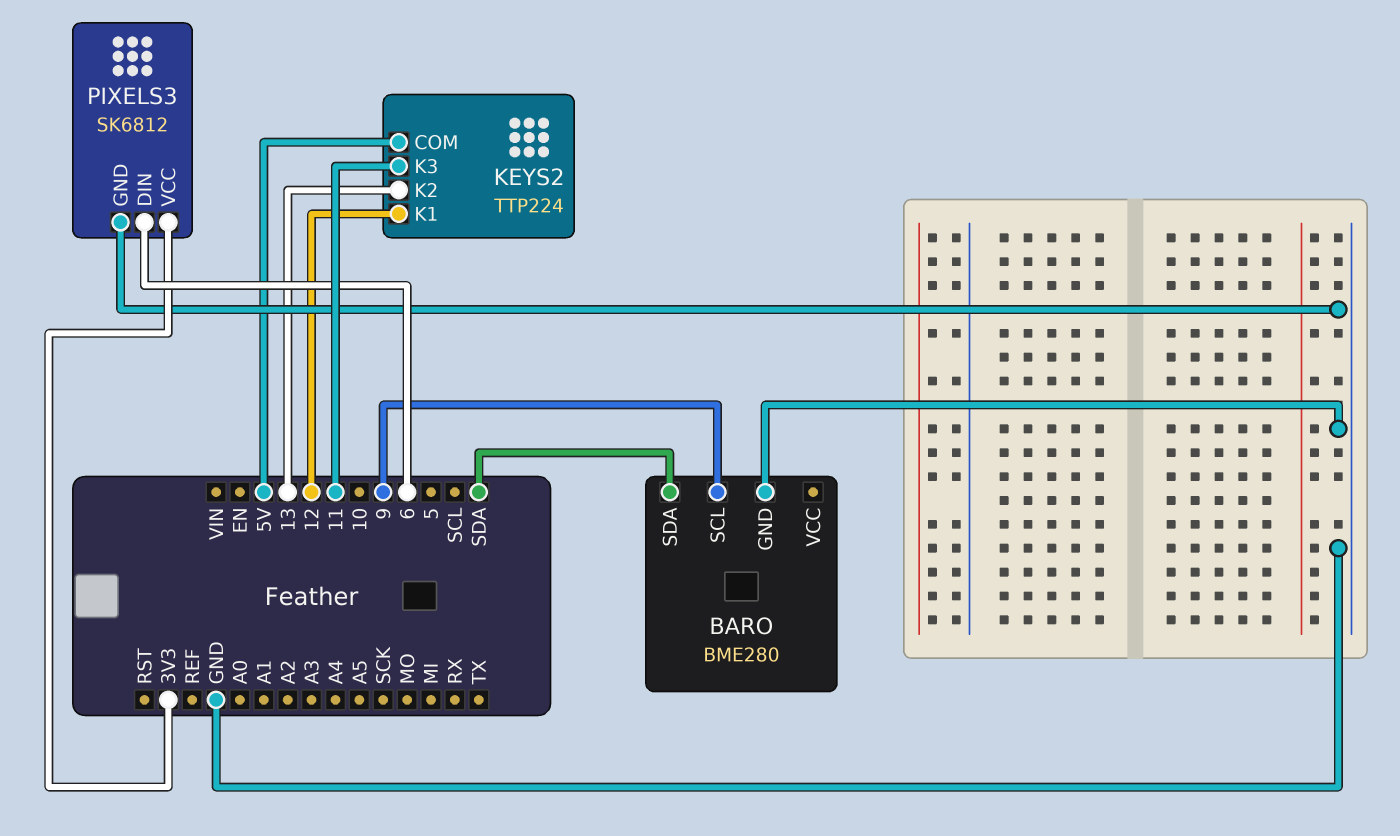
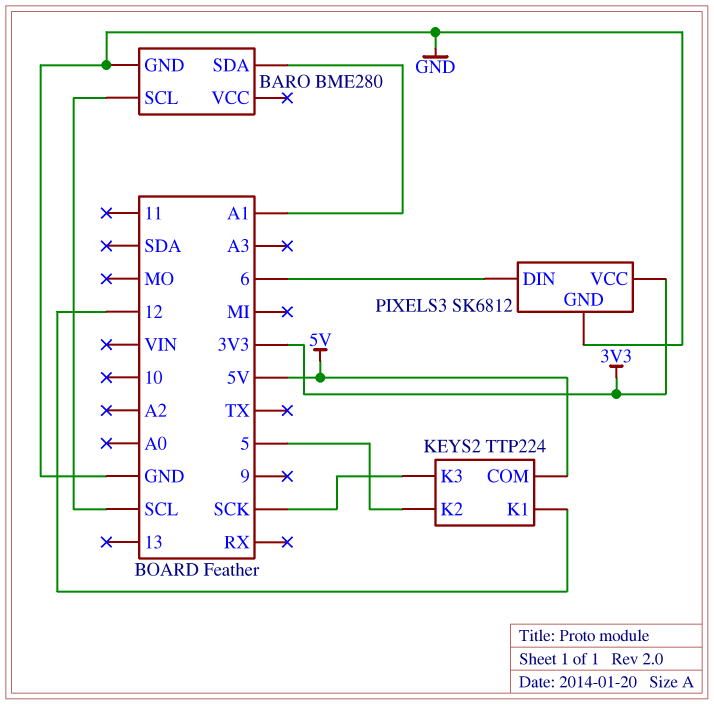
BARO pin SCL: 9 -> SCL
BARO pin SDA: SDA -> A1
KEYS2 pin K2: 13 -> 5
KEYS2 pin K3: 11 -> SCK

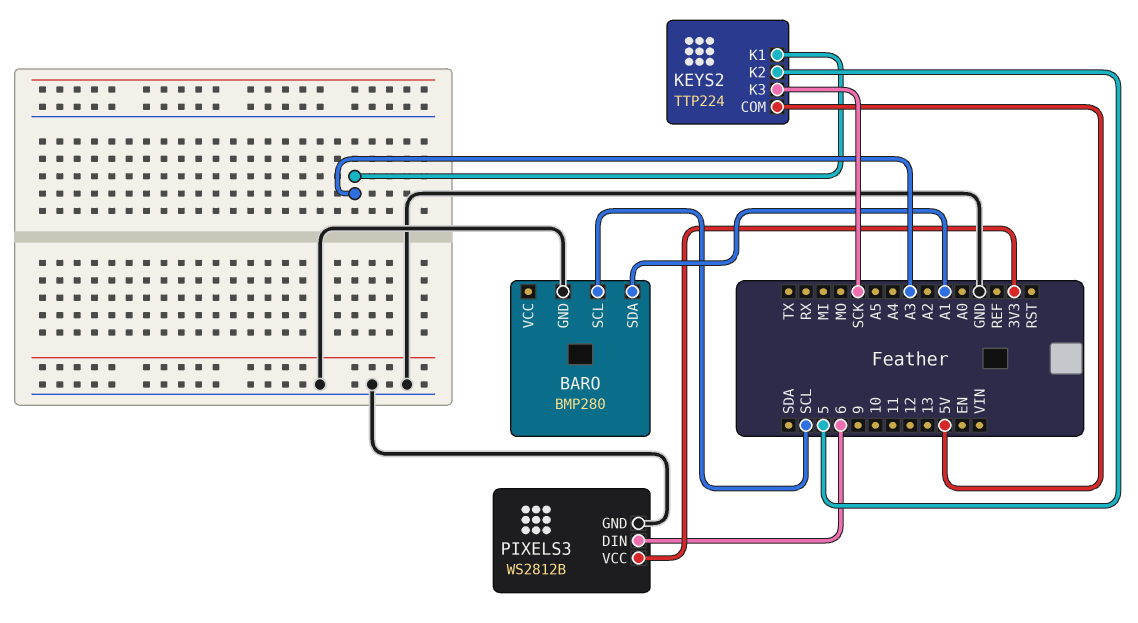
BARO: BME280 -> BMP280
KEYS2 pin K1: 12 -> A3
PIXELS3: SK6812 -> WS2812B

